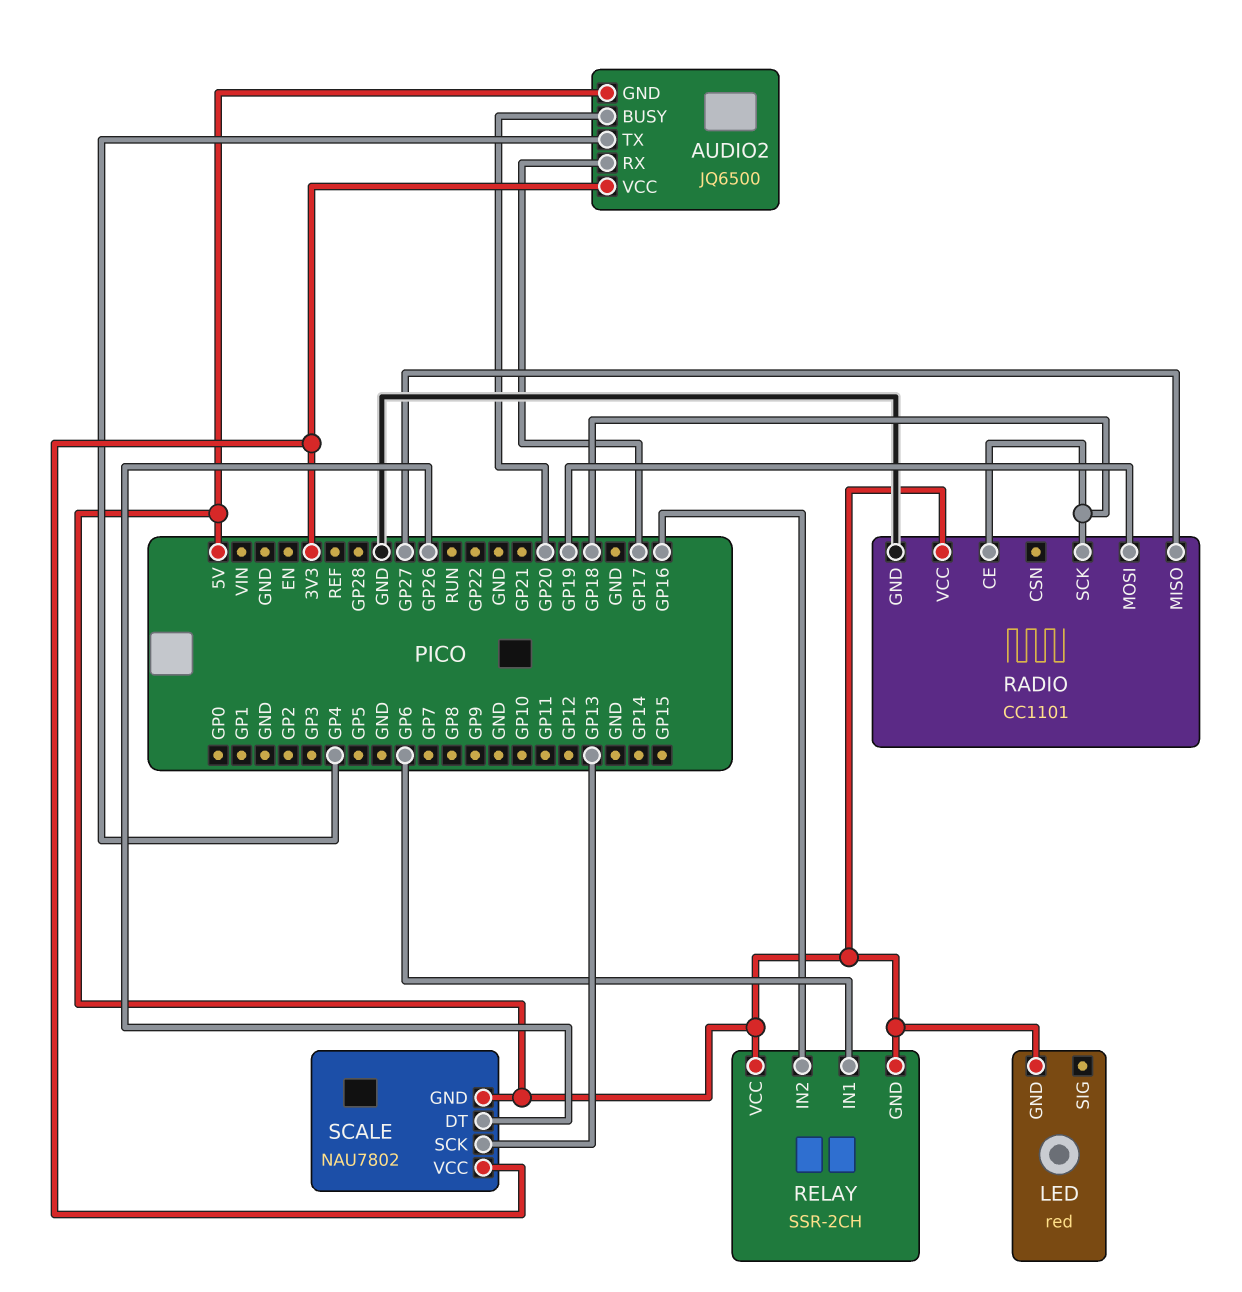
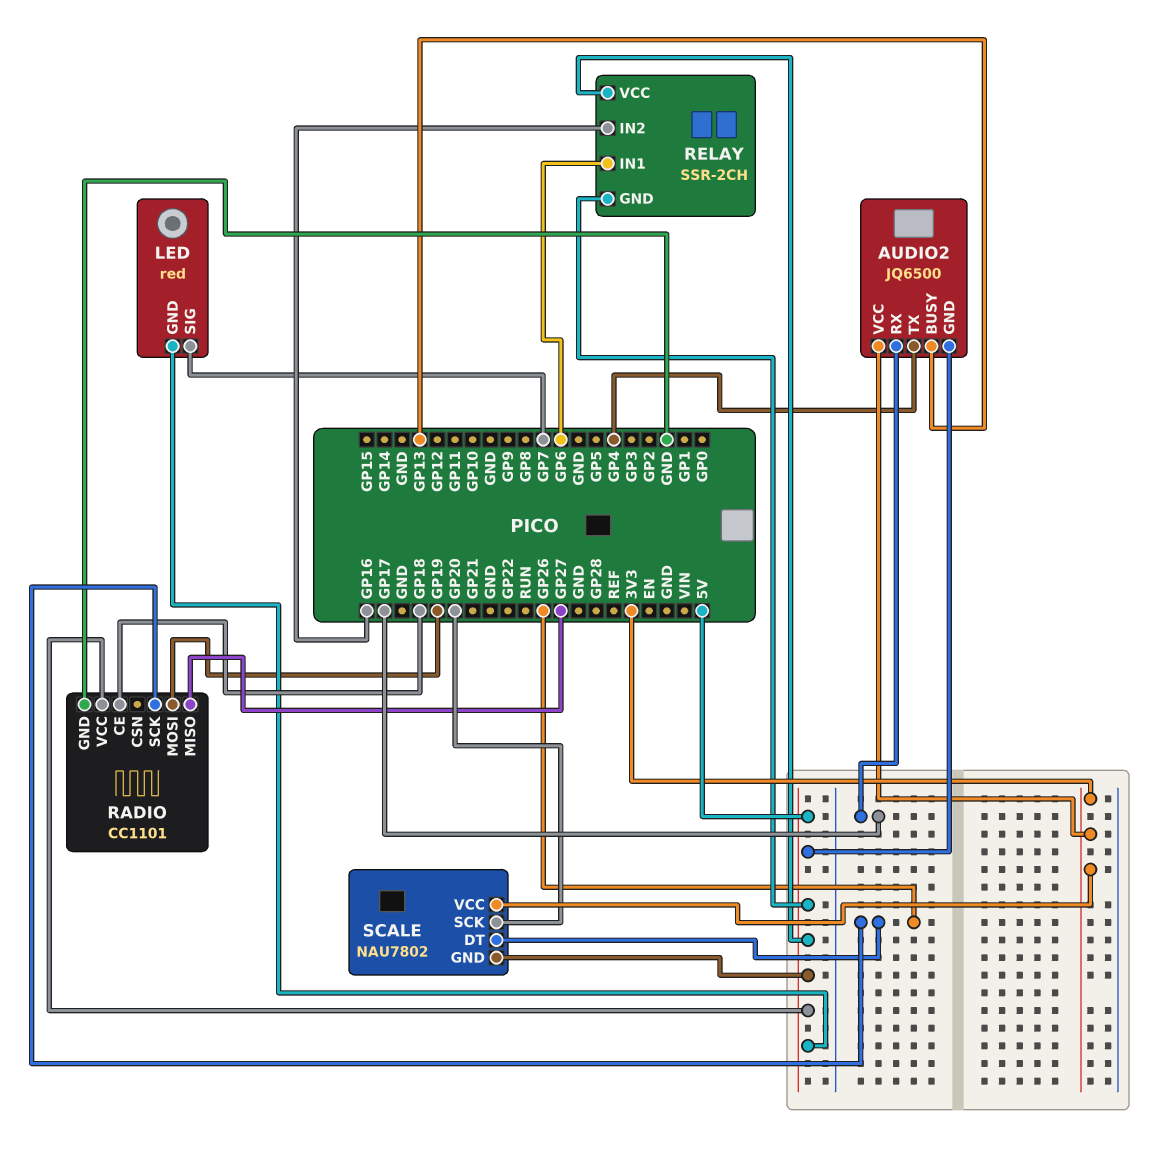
AUDIO2 pin BUSY: GP20 -> GP13
LED pin SIG: none -> GP7
RADIO pin SCK: GP18 -> GP26
SCALE pin SCK: GP13 -> GP20

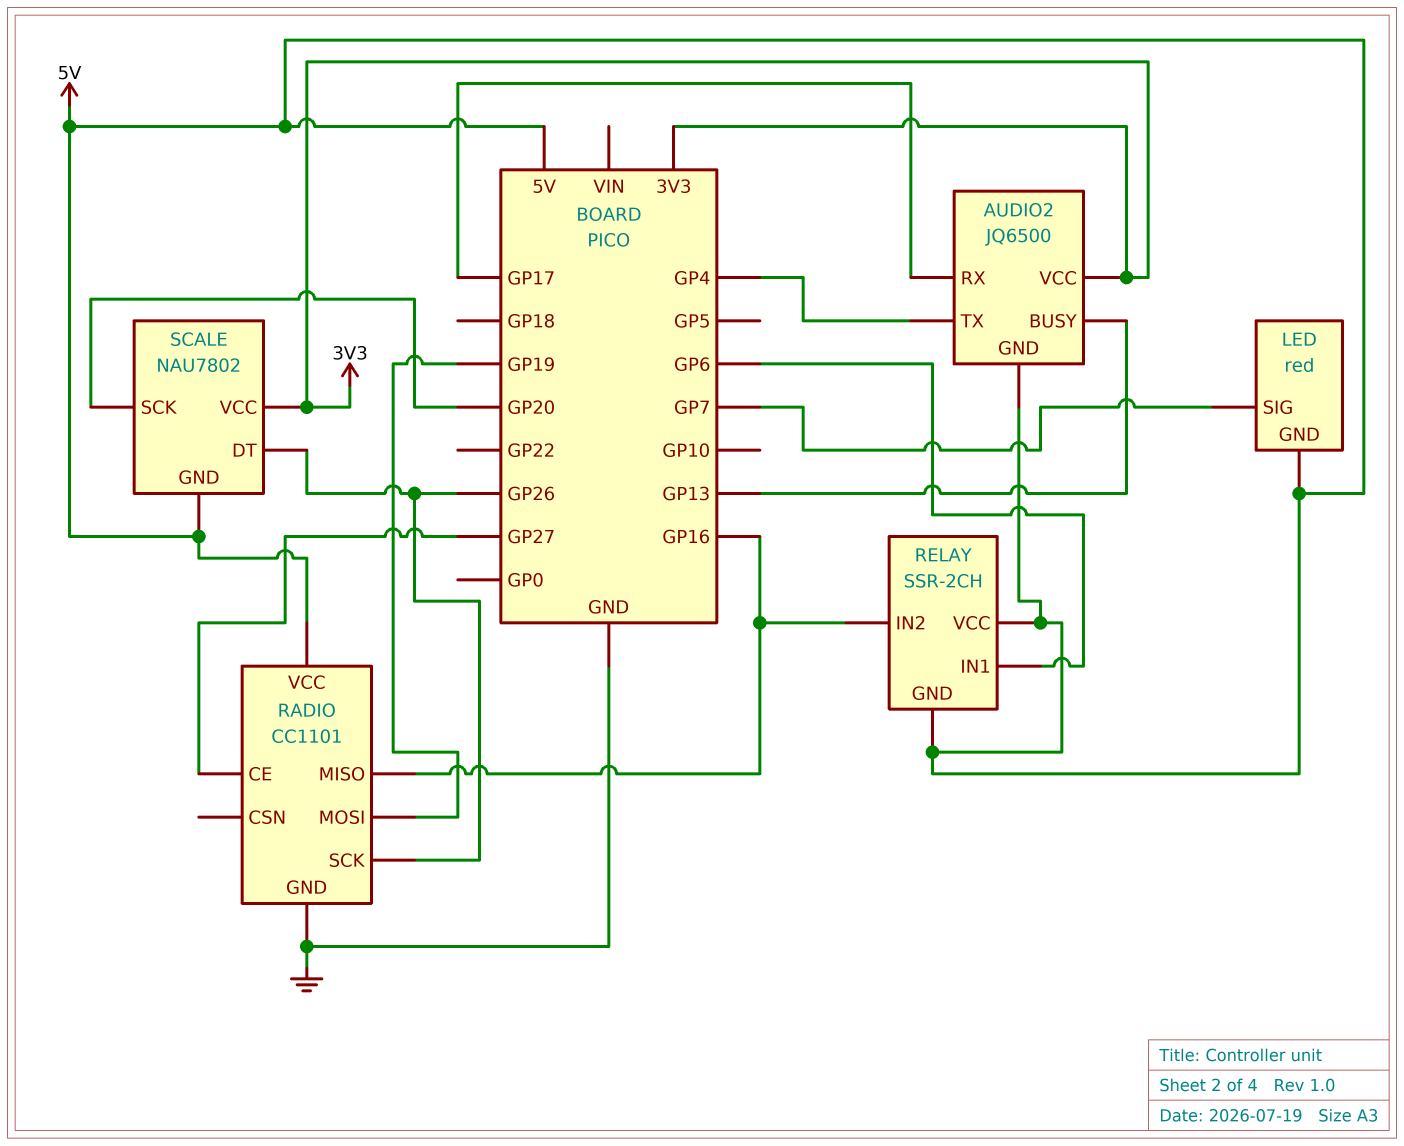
RADIO pin CE: GP18 -> GP27
RADIO pin MISO: GP27 -> GP16

